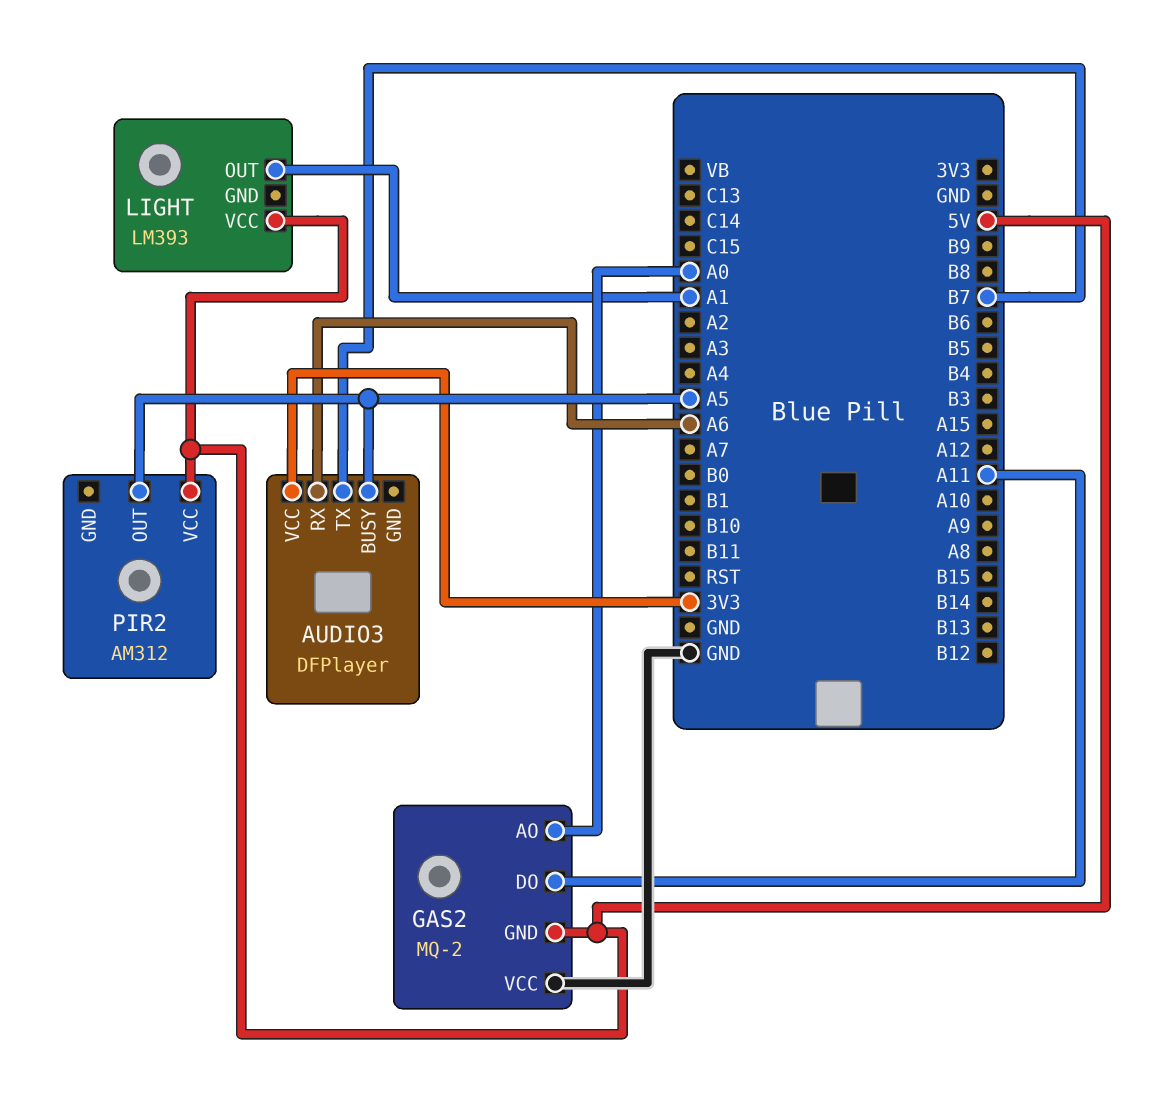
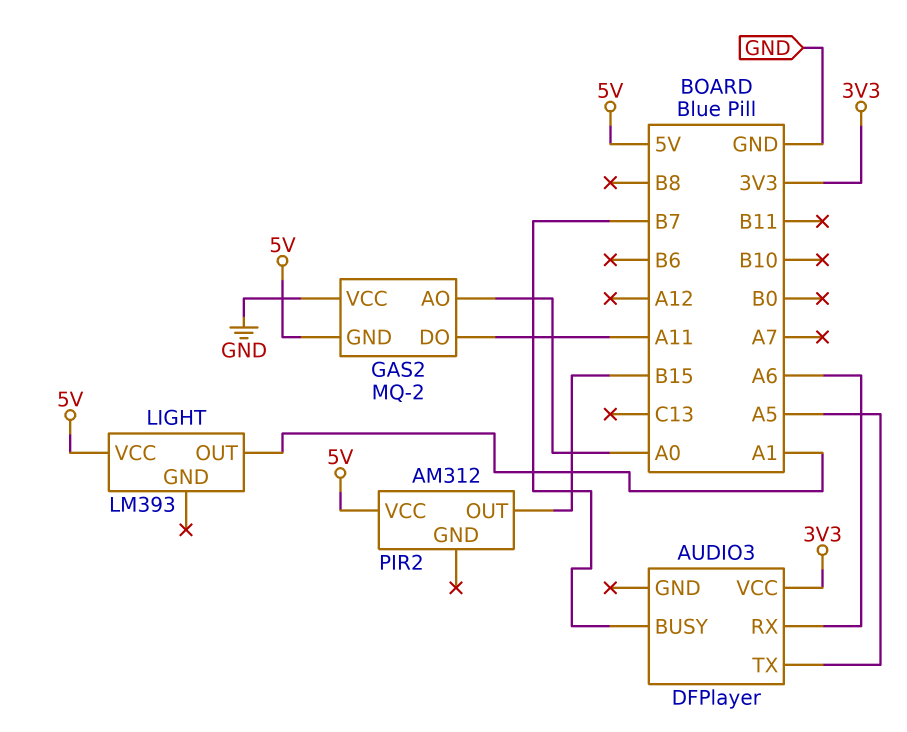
AUDIO3 pin BUSY: A5 -> B7
AUDIO3 pin TX: B7 -> A5
PIR2 pin OUT: A5 -> B15

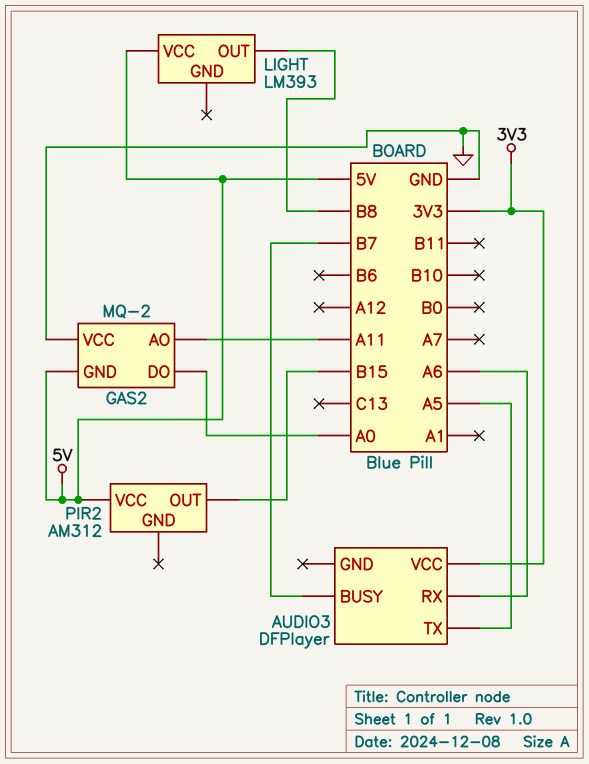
GAS2 pin AO: A0 -> A11
GAS2 pin DO: A11 -> A0
LIGHT pin OUT: A1 -> B8

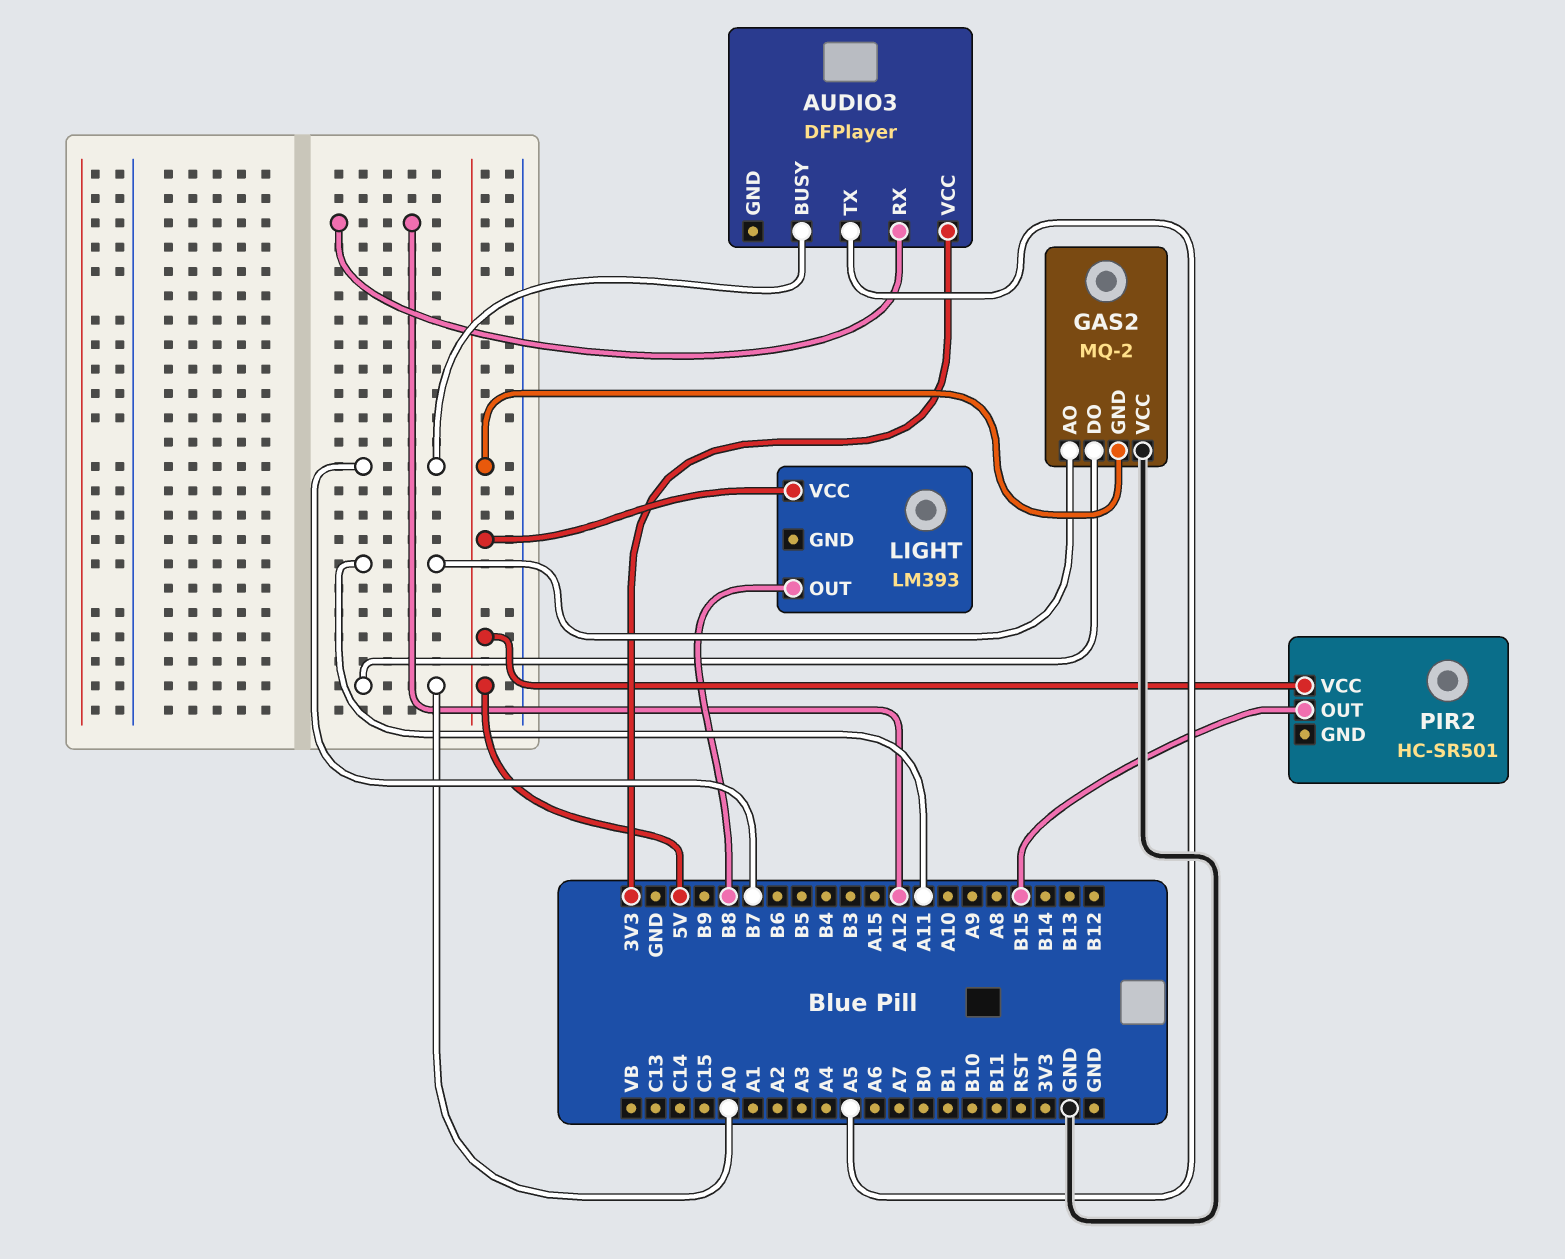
AUDIO3 pin RX: A6 -> A12
PIR2: AM312 -> HC-SR501

